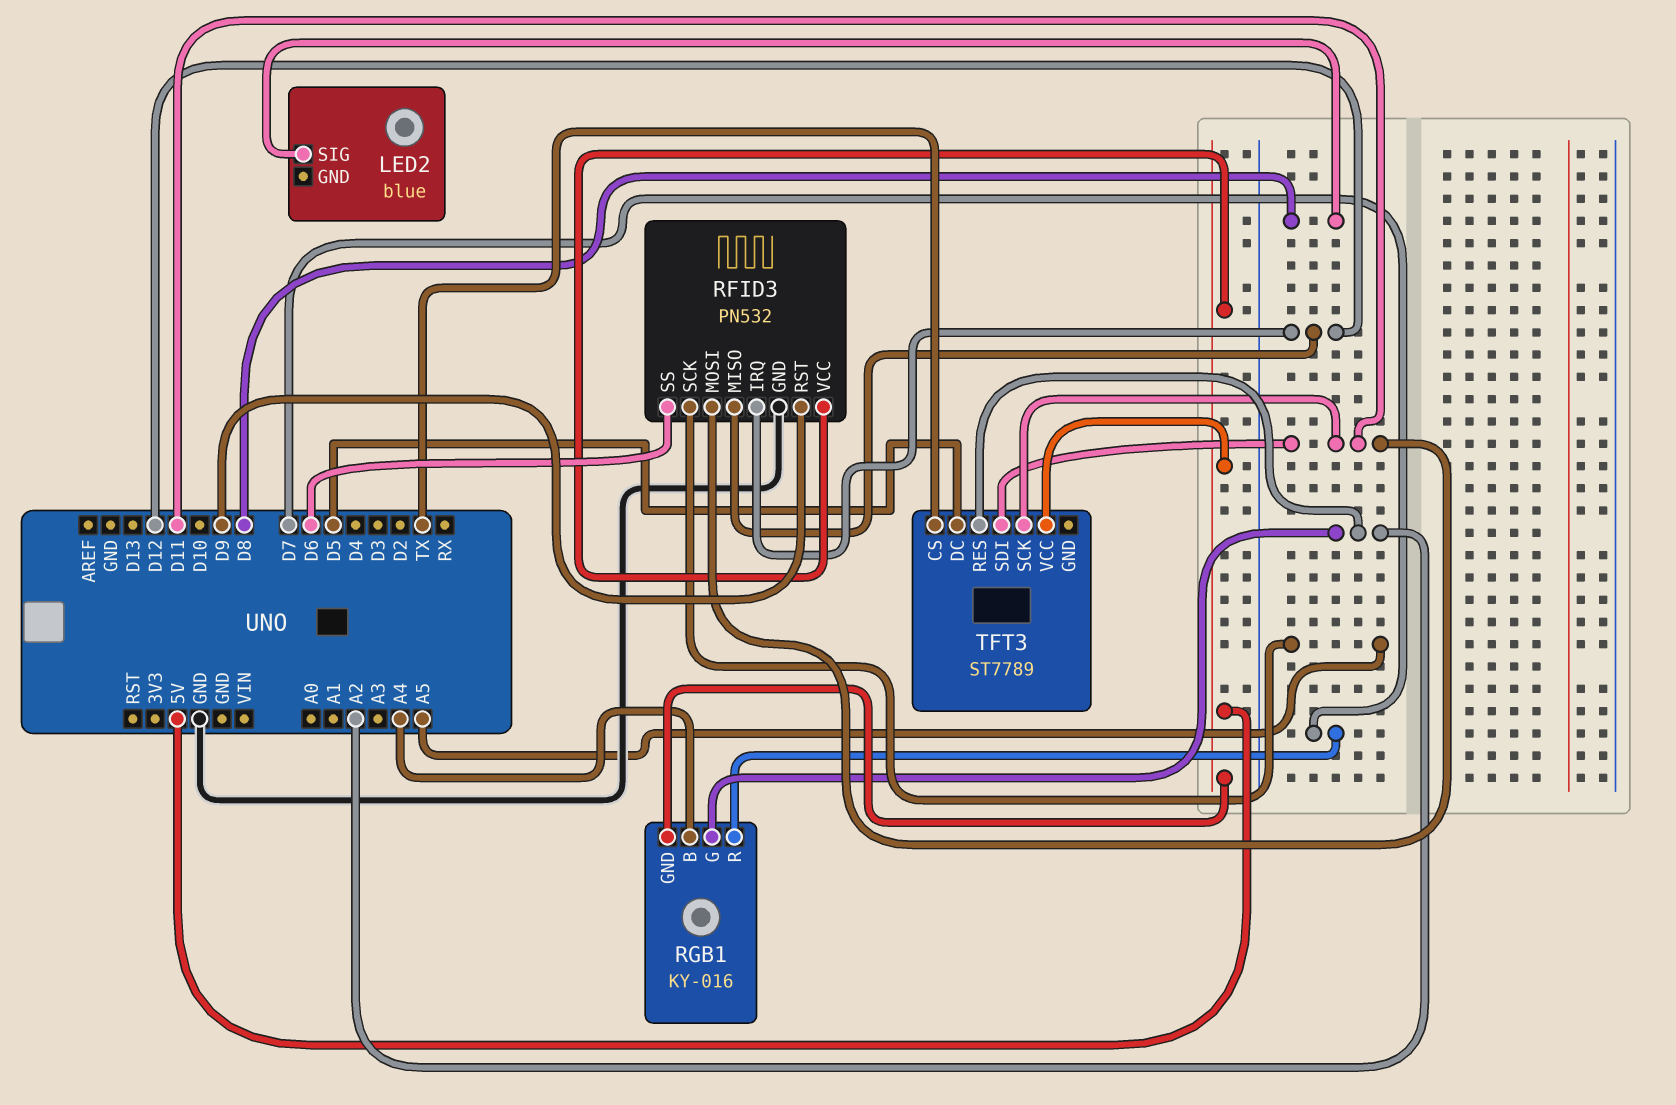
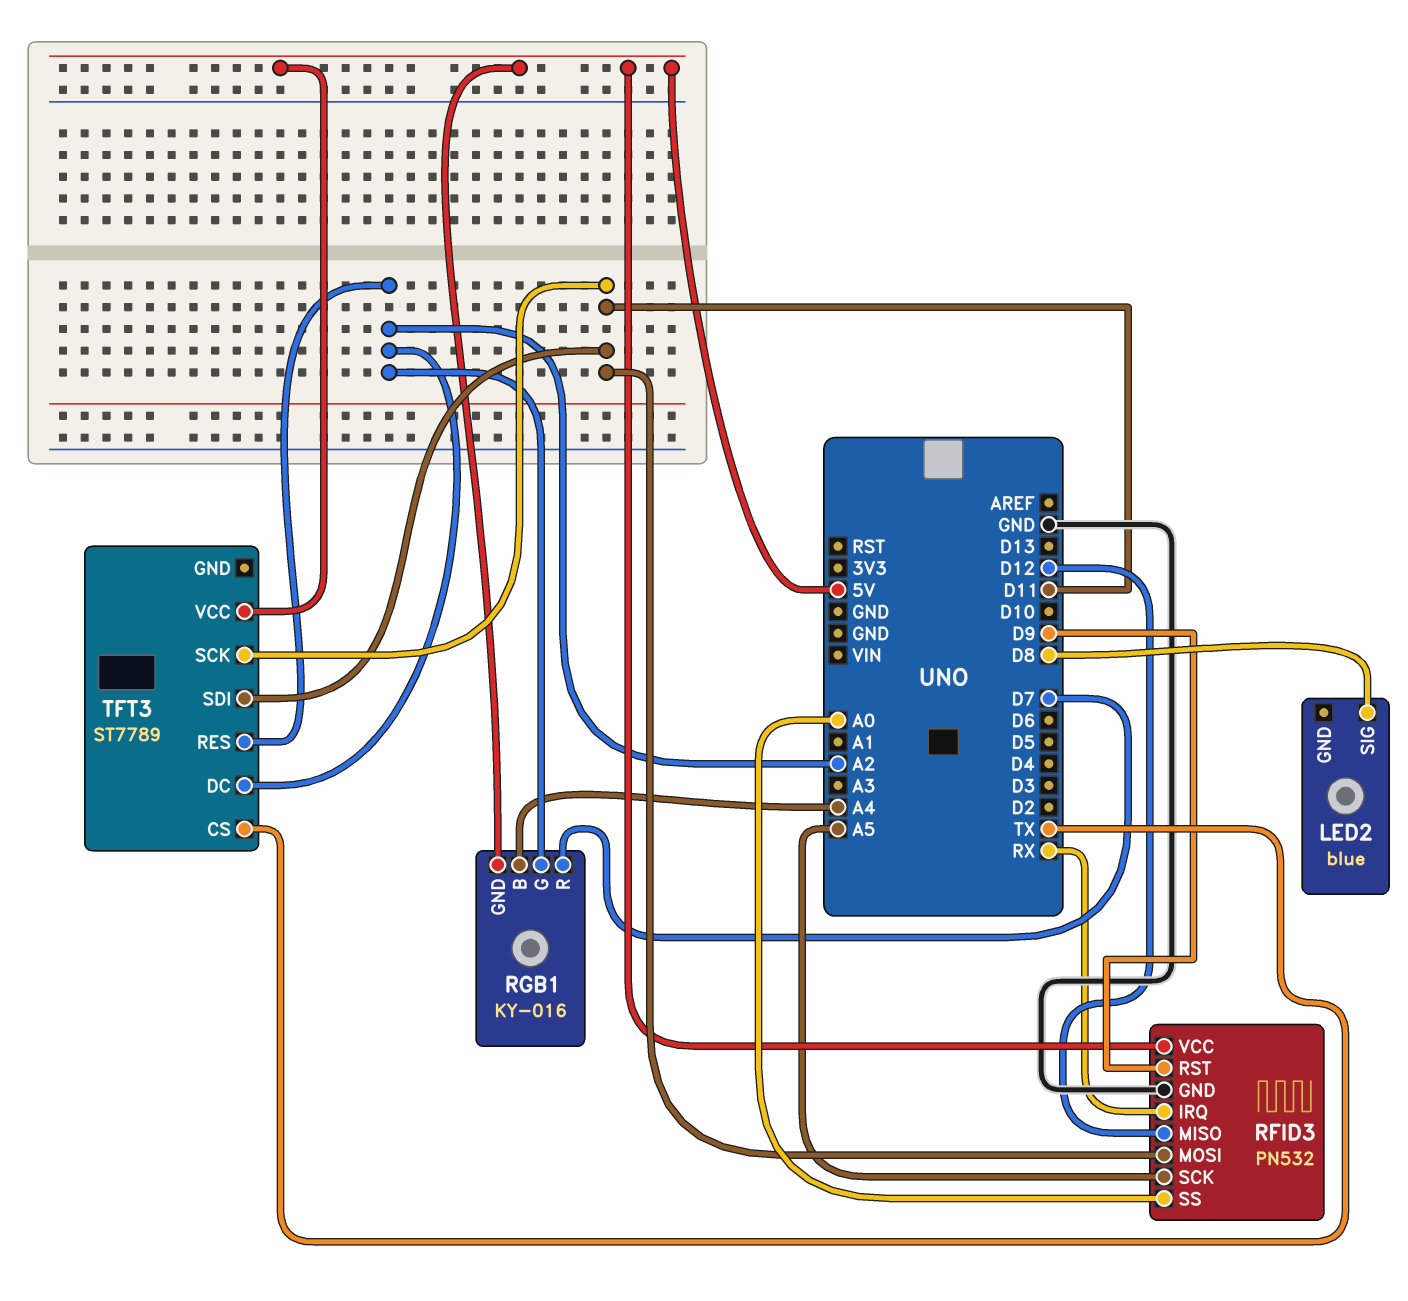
RFID3 pin IRQ: D12 -> RX
RFID3 pin SS: D6 -> A0
TFT3 pin DC: D5 -> A2

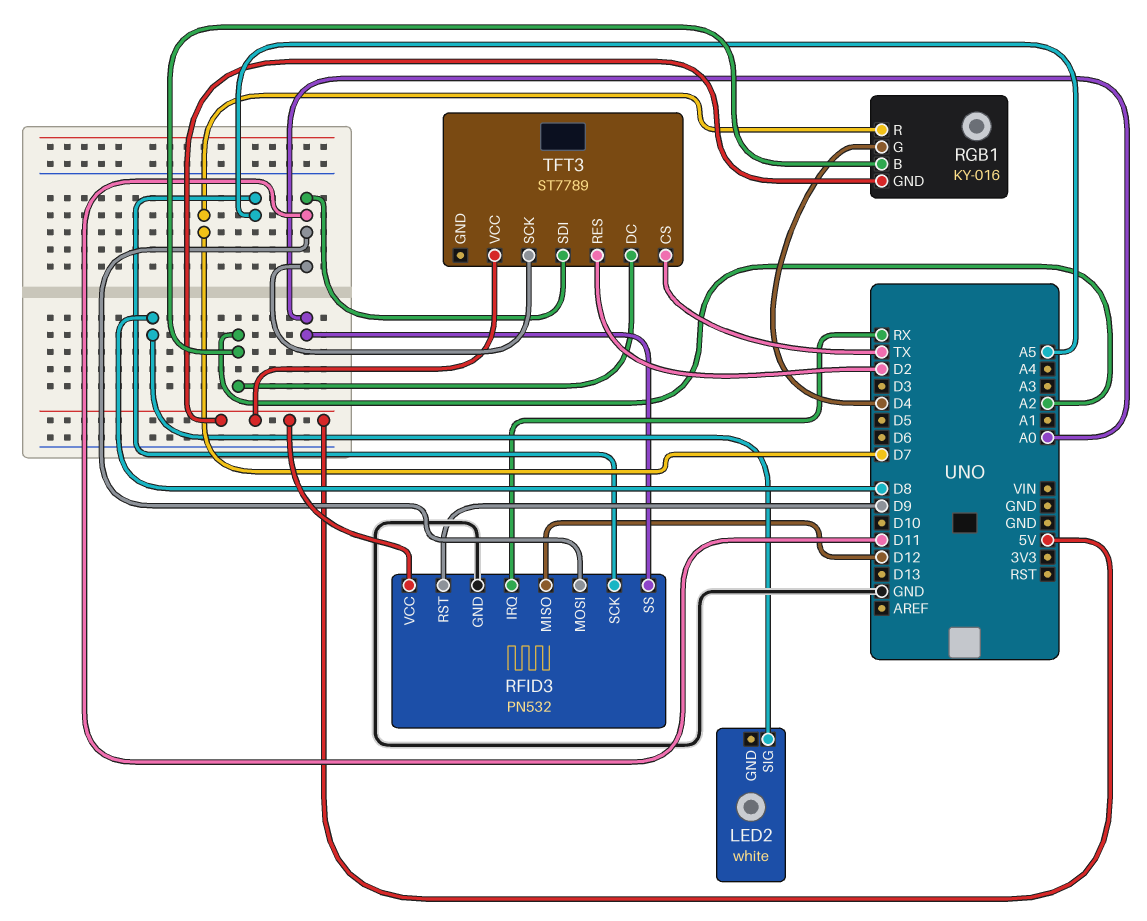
LED2: blue -> white
RGB1 pin B: A4 -> A2
RGB1 pin G: A2 -> D4
TFT3 pin RES: A2 -> D2

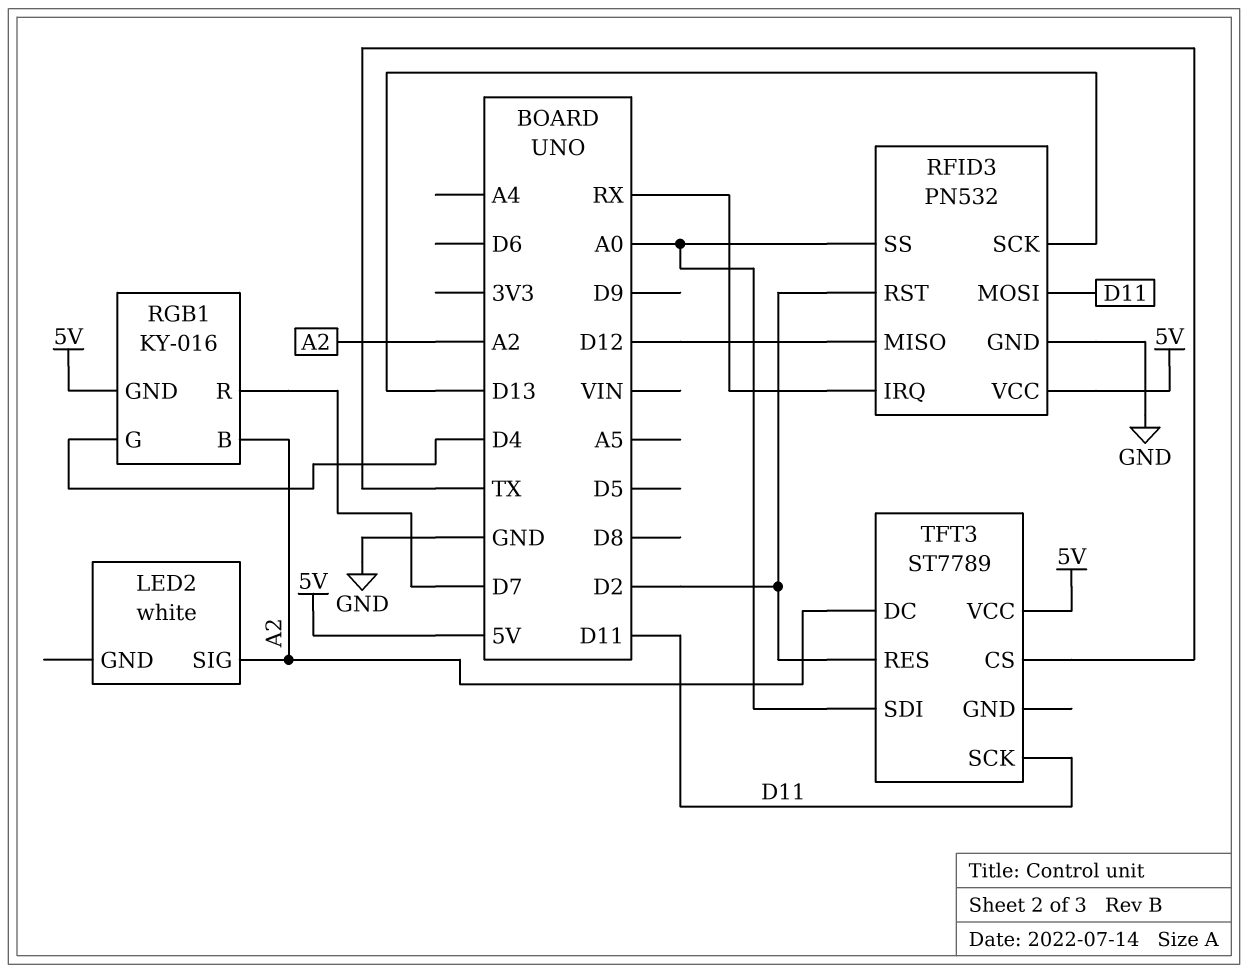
LED2 pin SIG: D8 -> A2
RFID3 pin RST: D9 -> D2
RFID3 pin SCK: A5 -> D13
TFT3 pin SDI: D11 -> A0

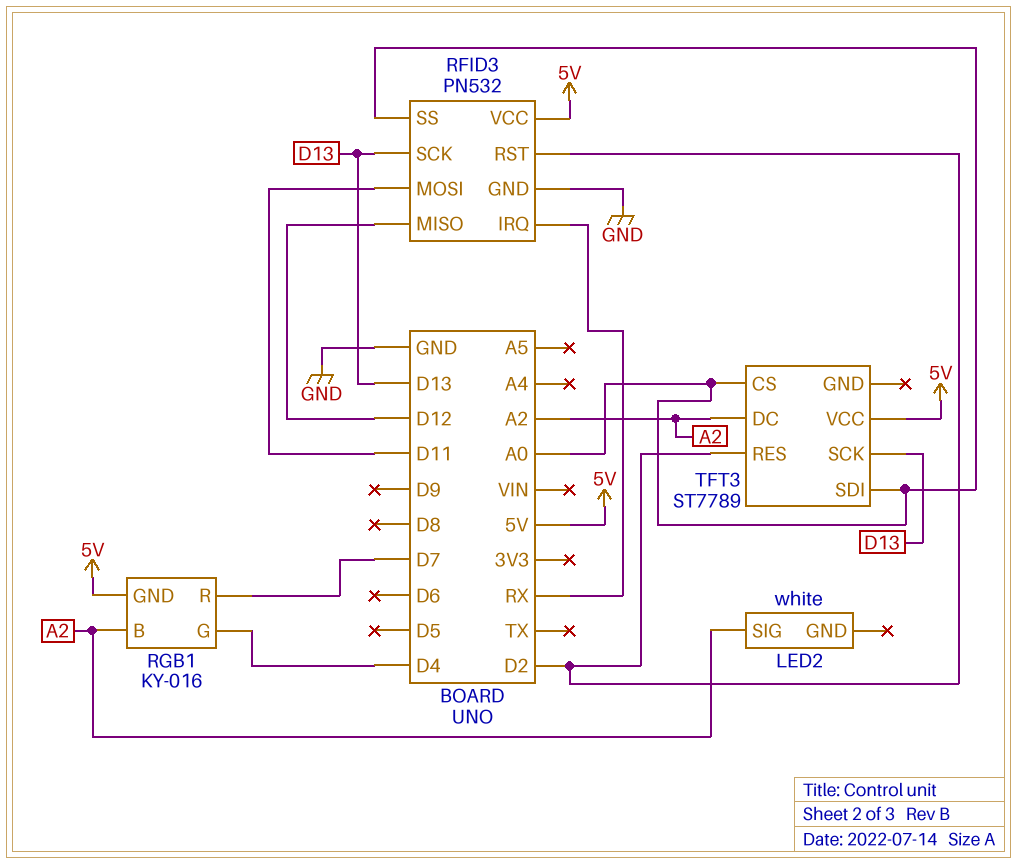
TFT3 pin CS: TX -> A0
TFT3 pin SCK: D11 -> D13

